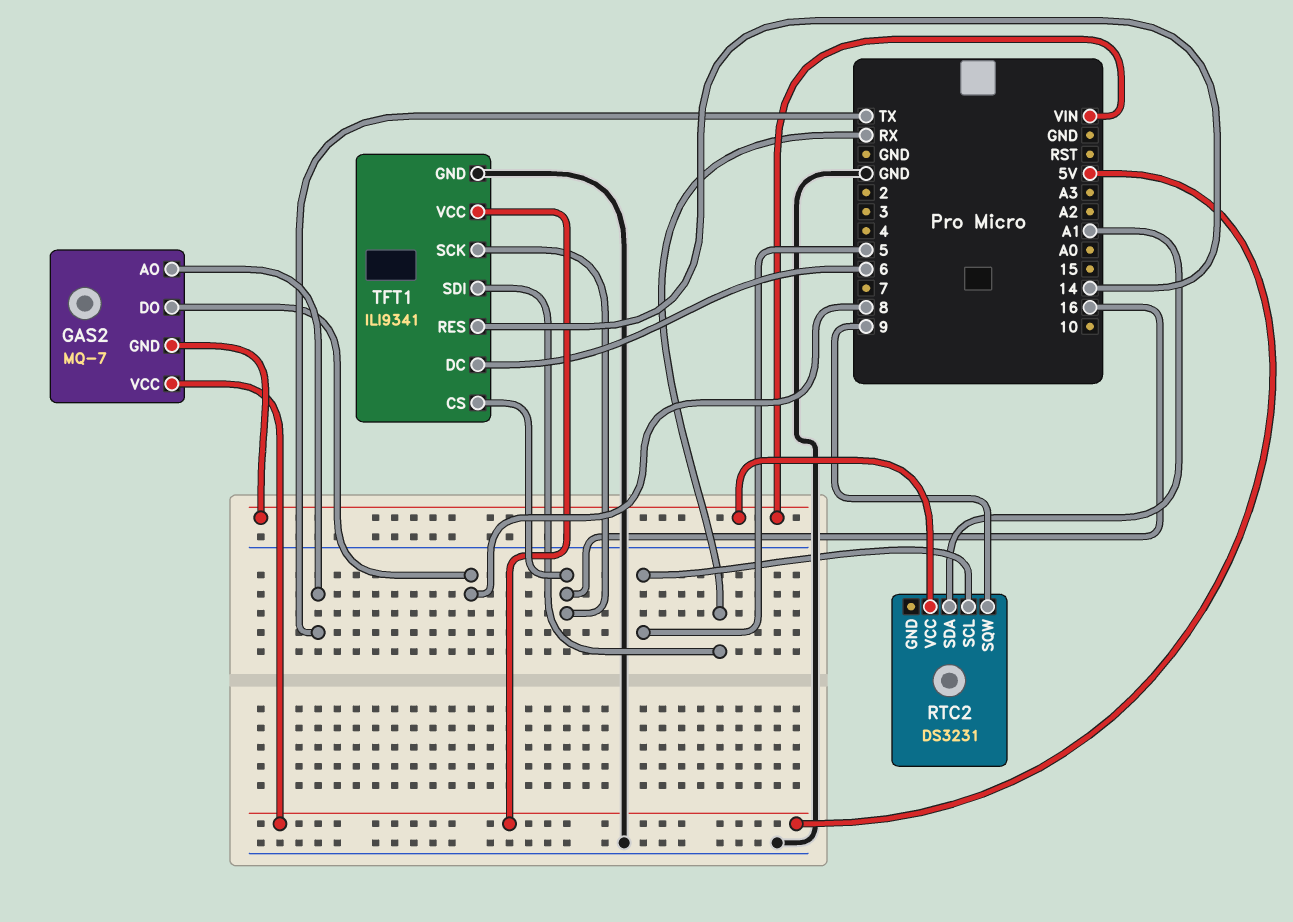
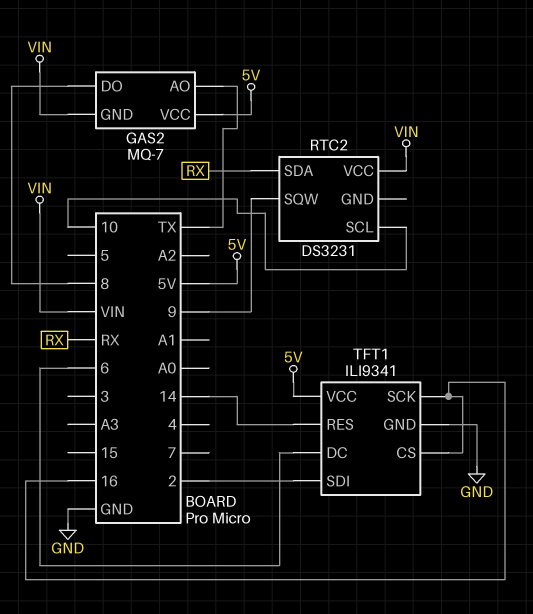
RTC2 pin SCL: 5 -> 10
RTC2 pin SDA: A1 -> RX
TFT1 pin SDI: RX -> 2

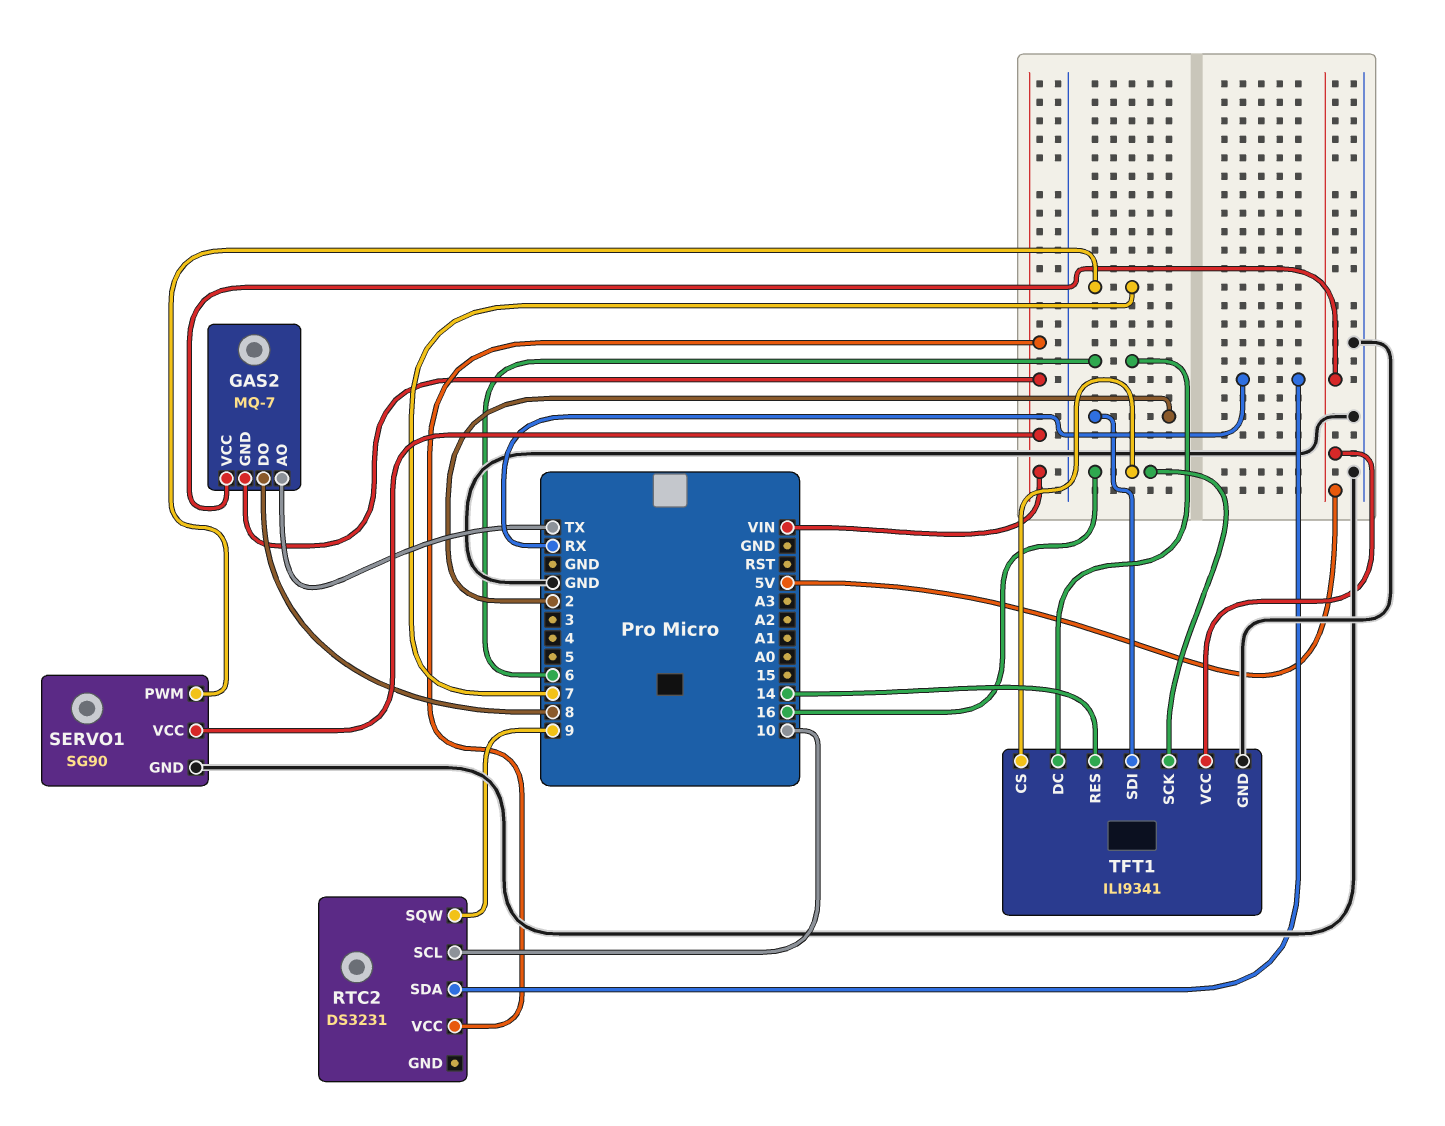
SERVO1: none -> SG90
SERVO1 pin GND: none -> GND
SERVO1 pin PWM: none -> 7
SERVO1 pin VCC: none -> VIN

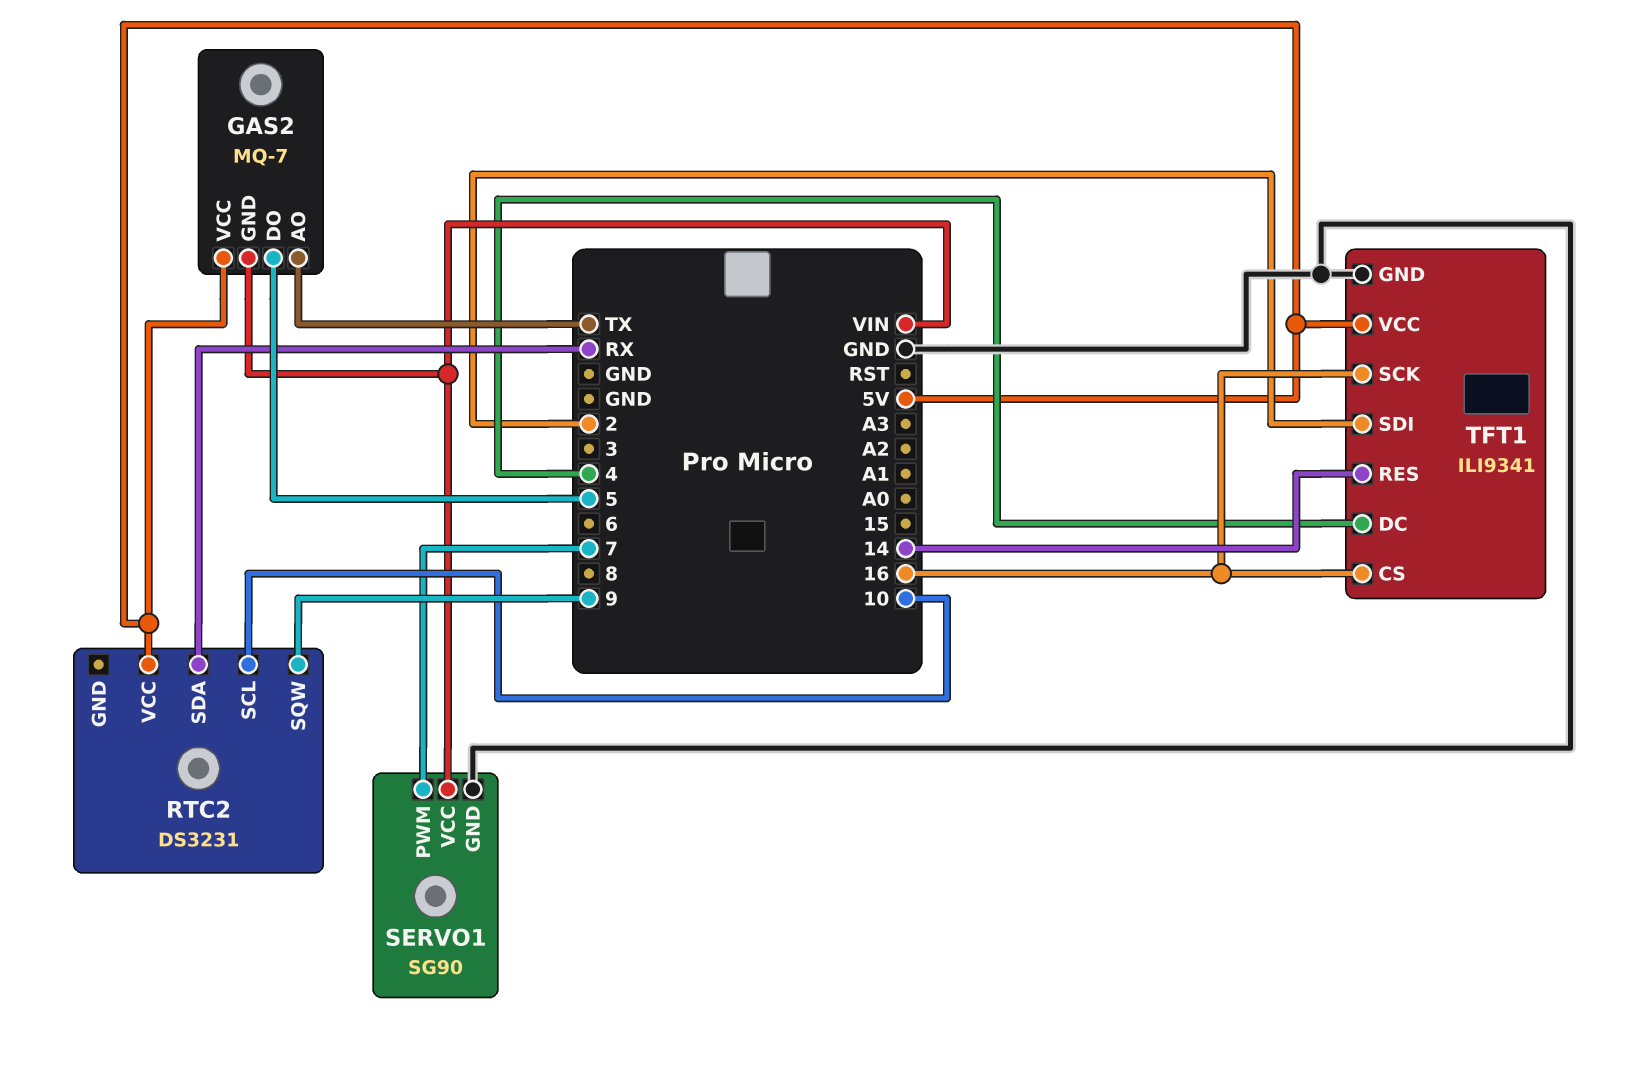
GAS2 pin DO: 8 -> 5
RTC2 pin VCC: VIN -> 5V
TFT1 pin DC: 6 -> 4

